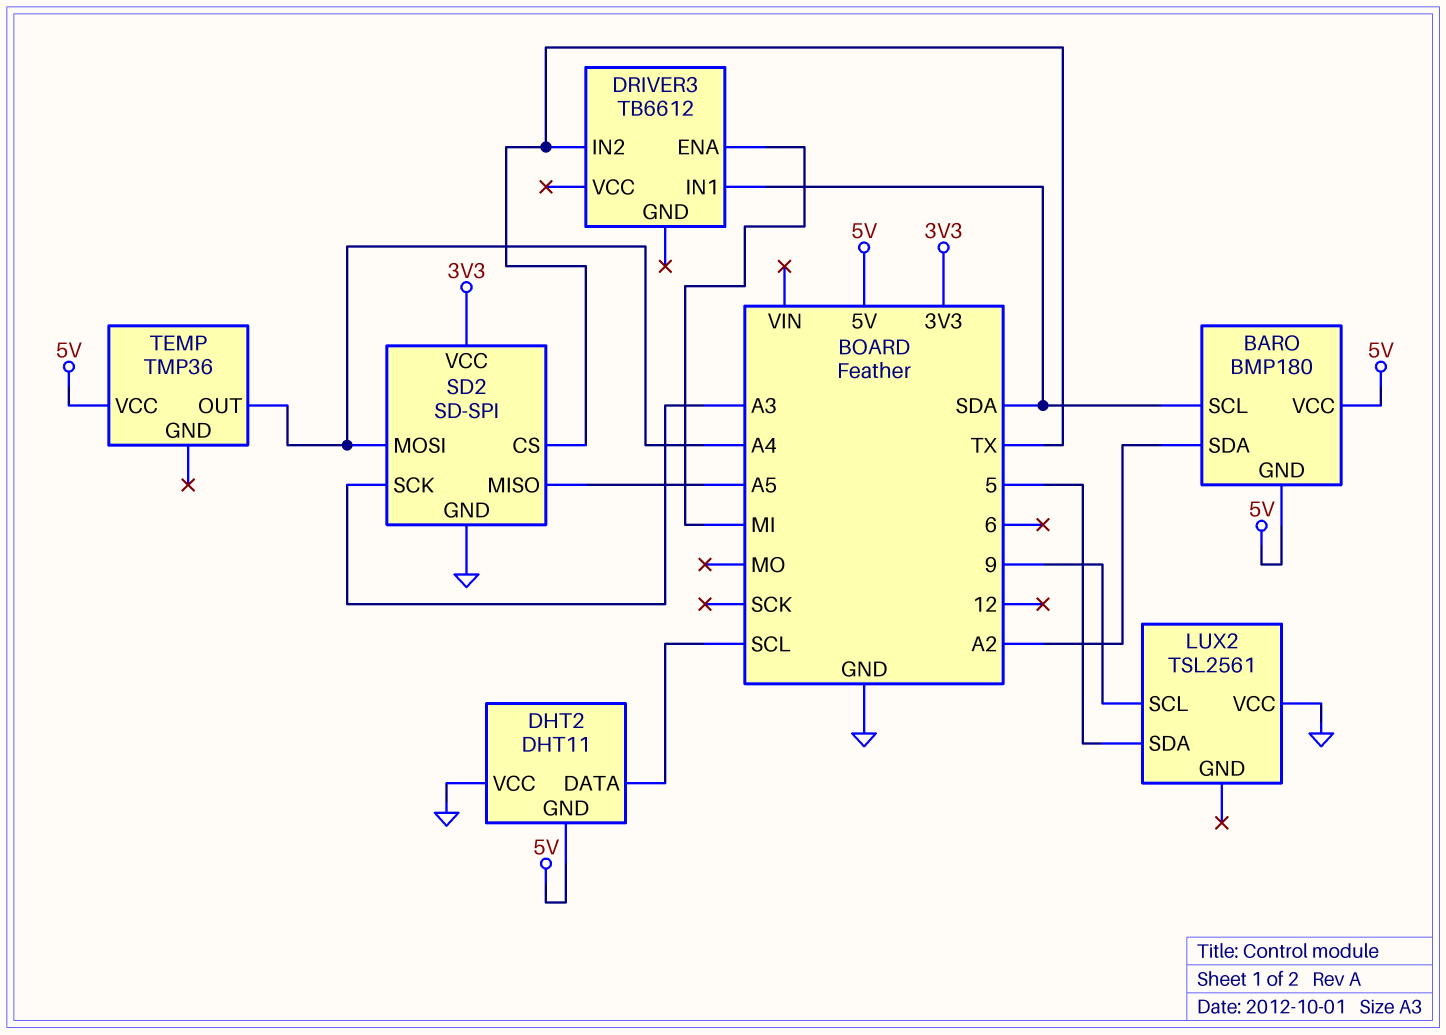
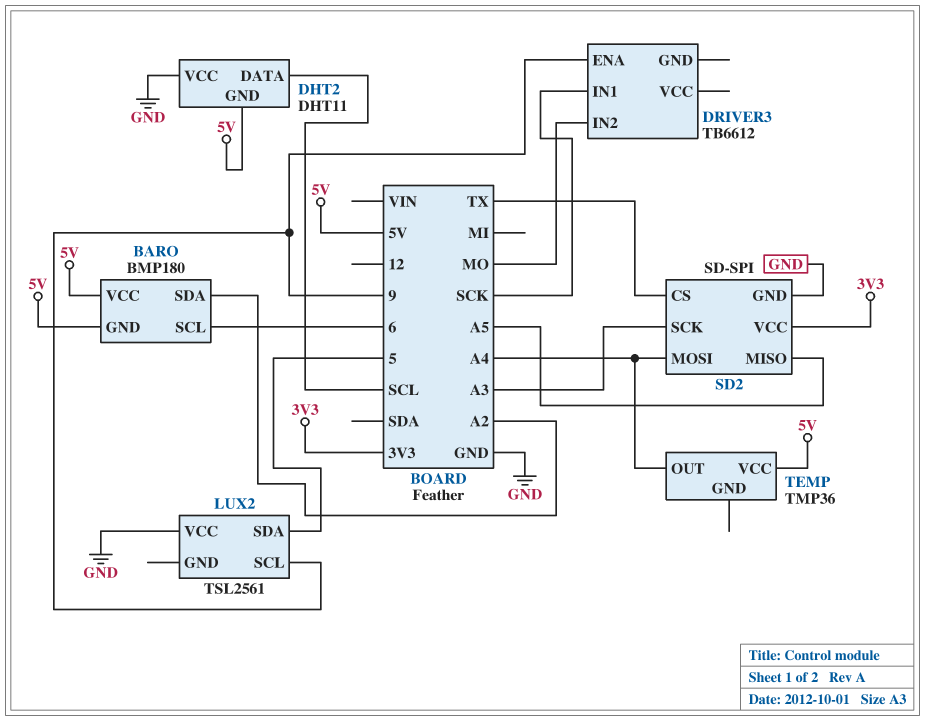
BARO pin SCL: SDA -> 6
DRIVER3 pin ENA: MI -> 9
DRIVER3 pin IN1: SDA -> SCK
DRIVER3 pin IN2: TX -> MO

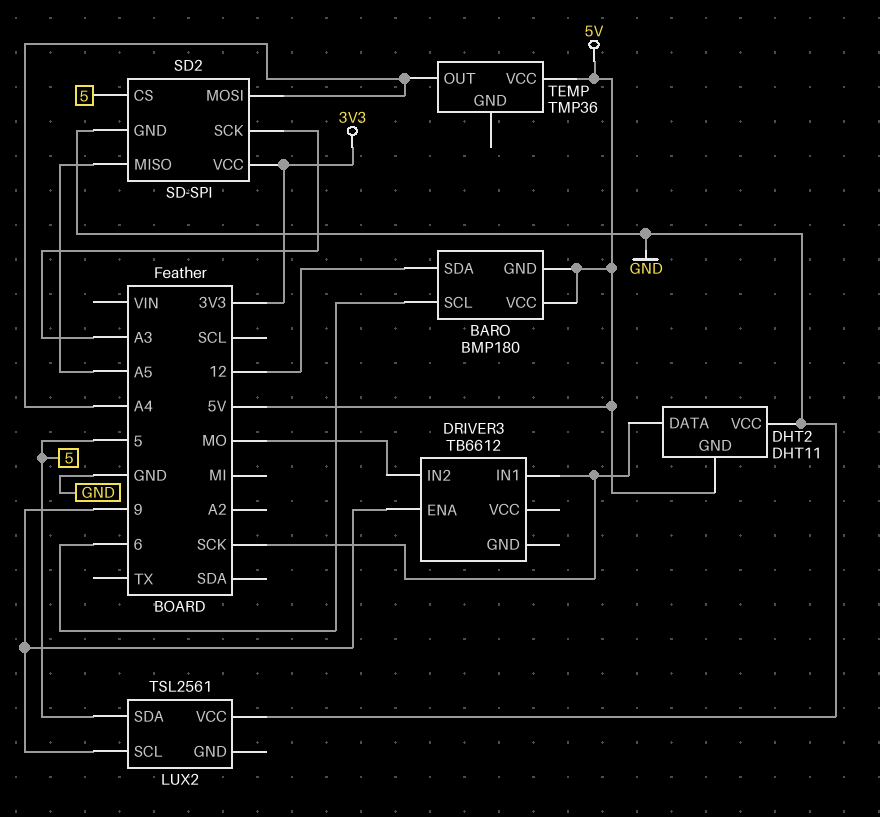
BARO pin SDA: A2 -> 12
DHT2 pin DATA: SCL -> SCK
SD2 pin CS: TX -> 5

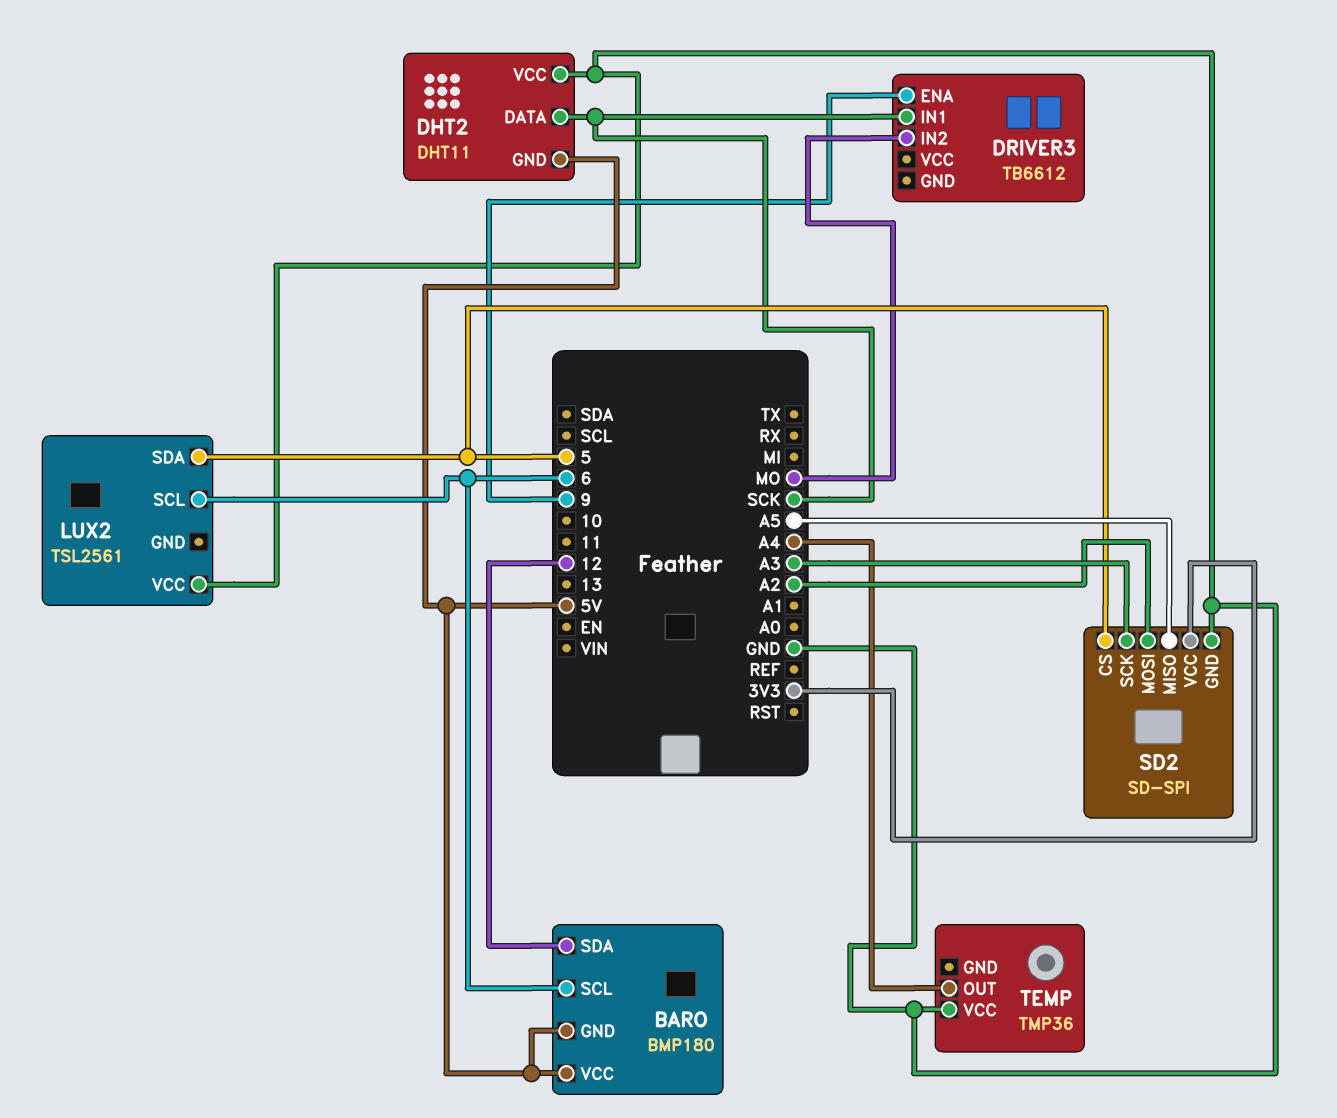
LUX2 pin SCL: 9 -> 6
SD2 pin MOSI: A4 -> A2
TEMP pin VCC: 5V -> GND

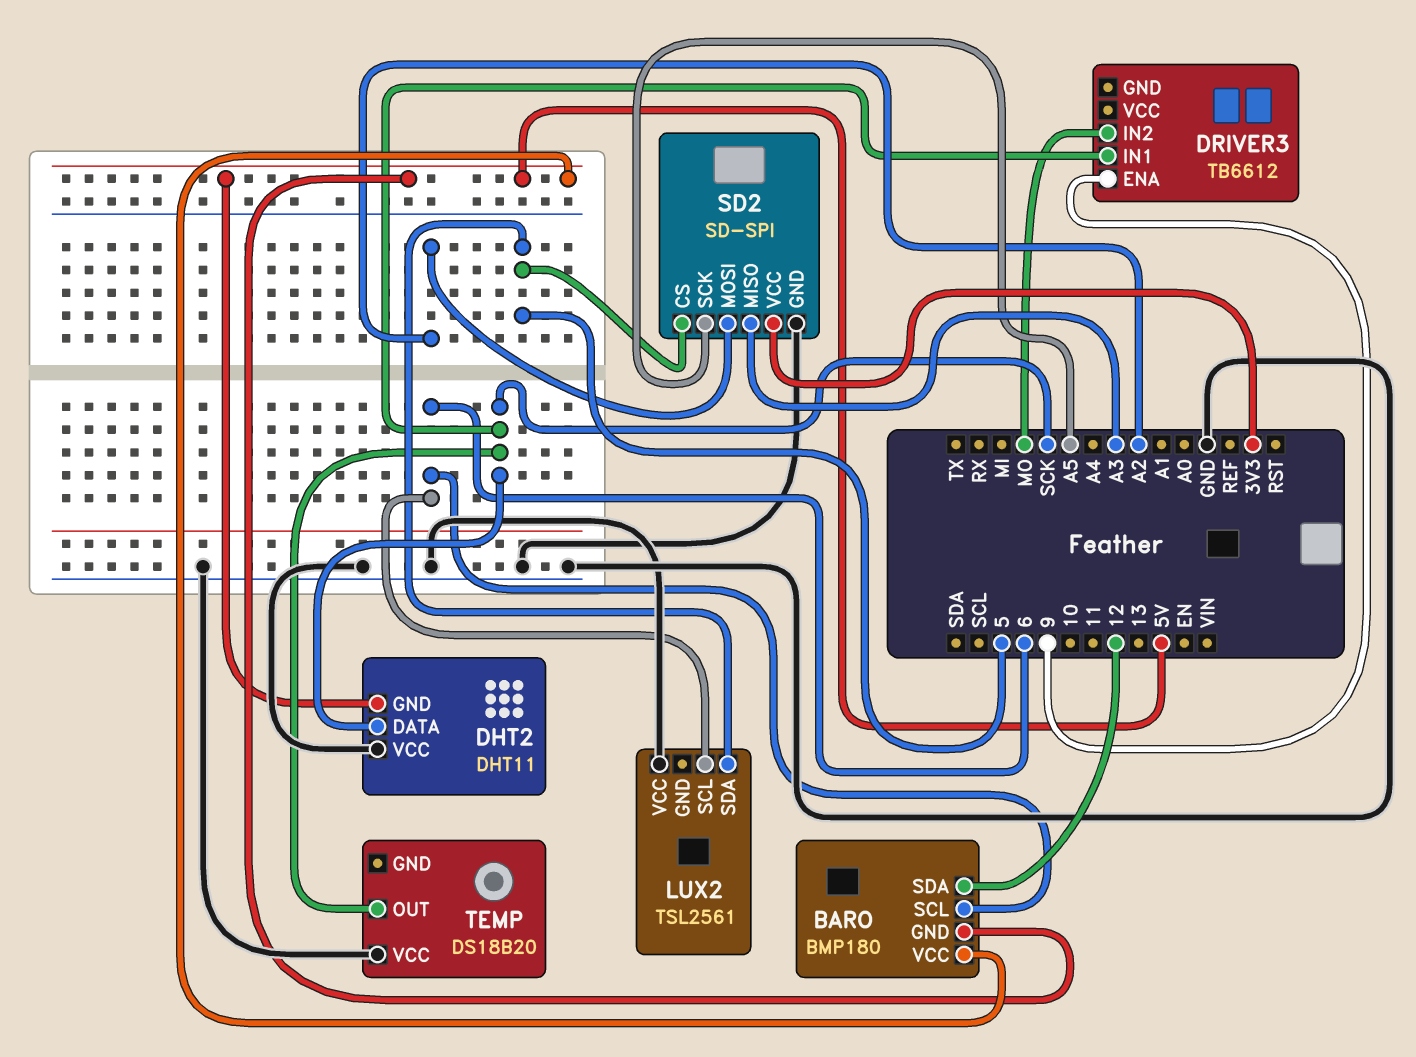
SD2 pin MISO: A5 -> A3
SD2 pin SCK: A3 -> A5
TEMP: TMP36 -> DS18B20
TEMP pin OUT: A4 -> SCK

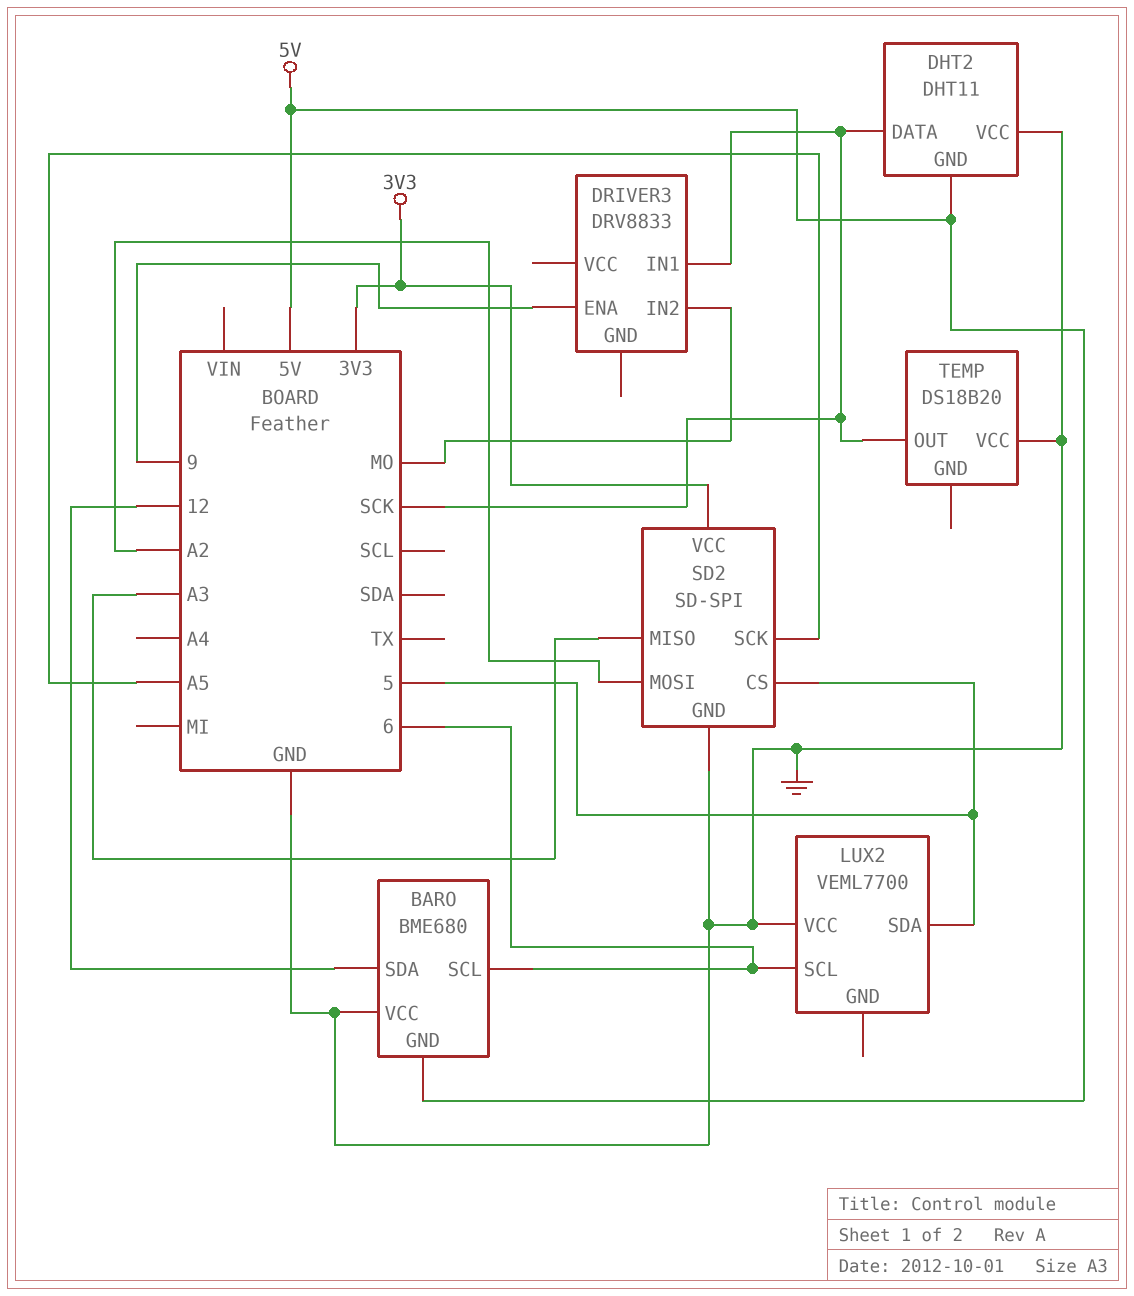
BARO: BMP180 -> BME680
BARO pin VCC: 5V -> GND
DRIVER3: TB6612 -> DRV8833
LUX2: TSL2561 -> VEML7700

